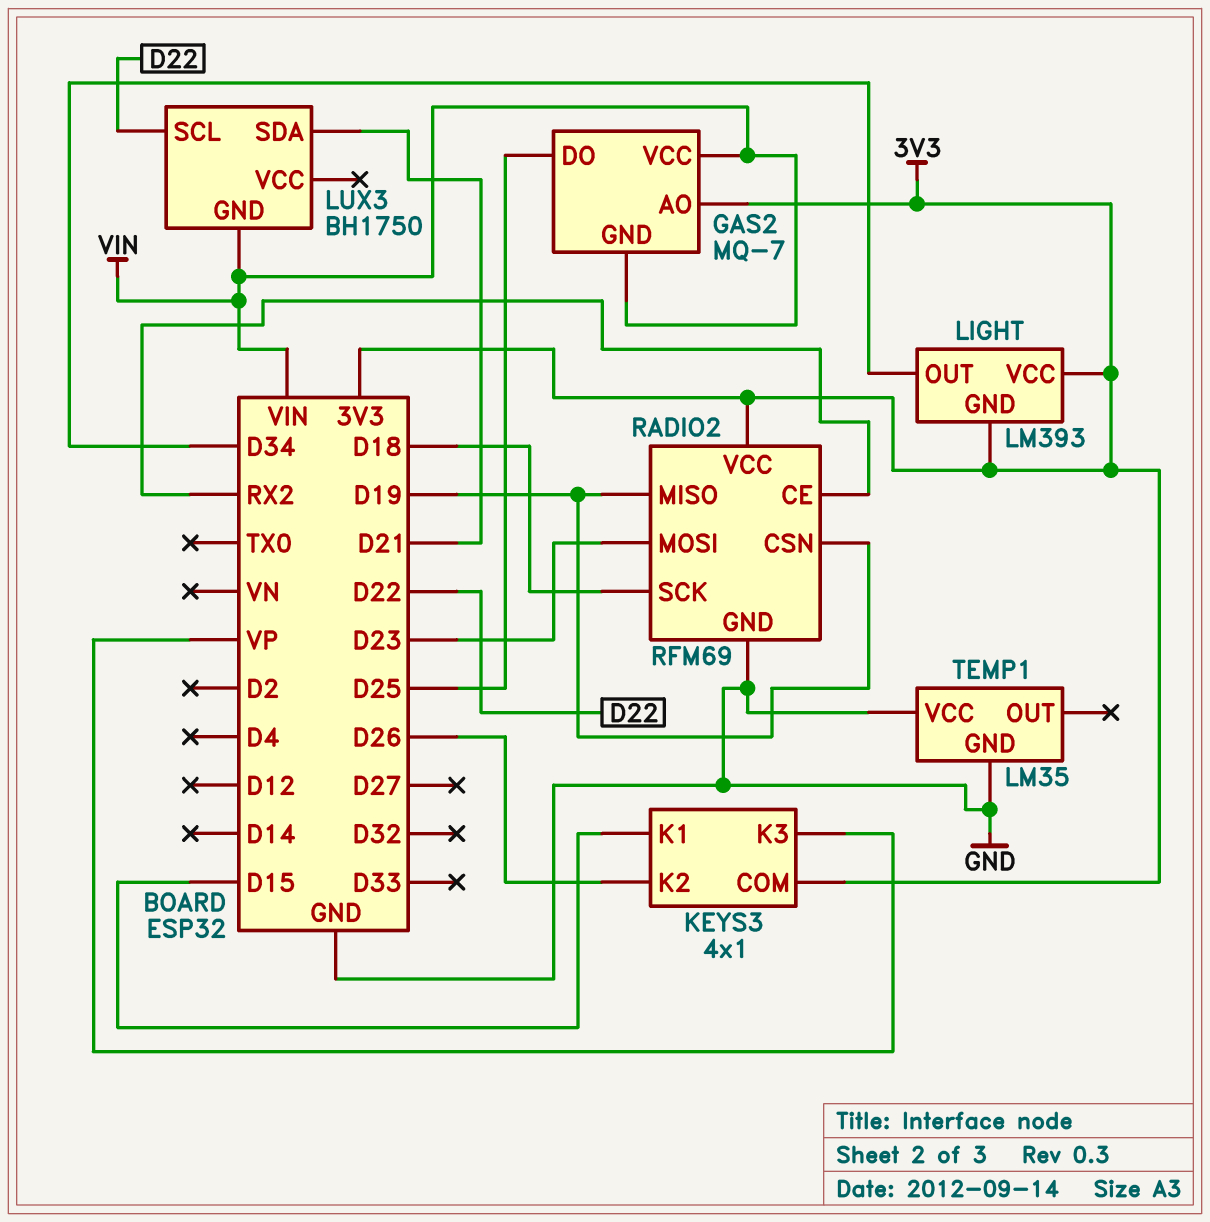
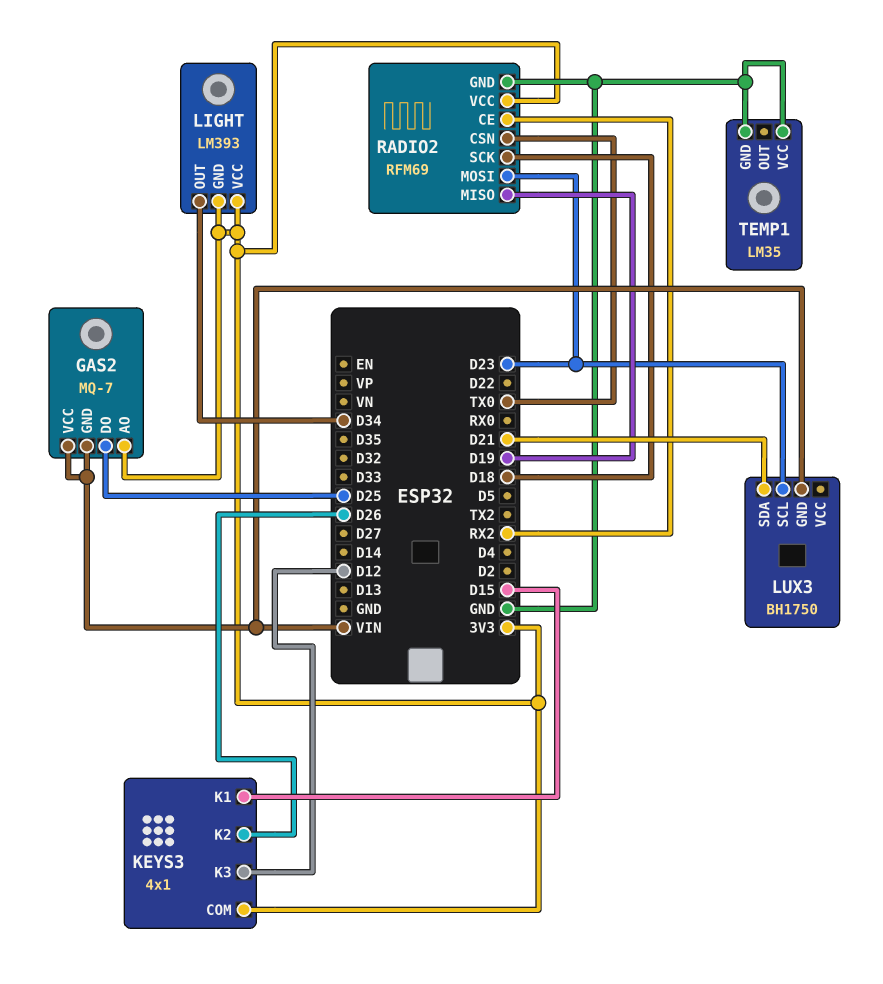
KEYS3 pin K3: VP -> D12
LUX3 pin SCL: D22 -> D23
RADIO2 pin CSN: D19 -> TX0

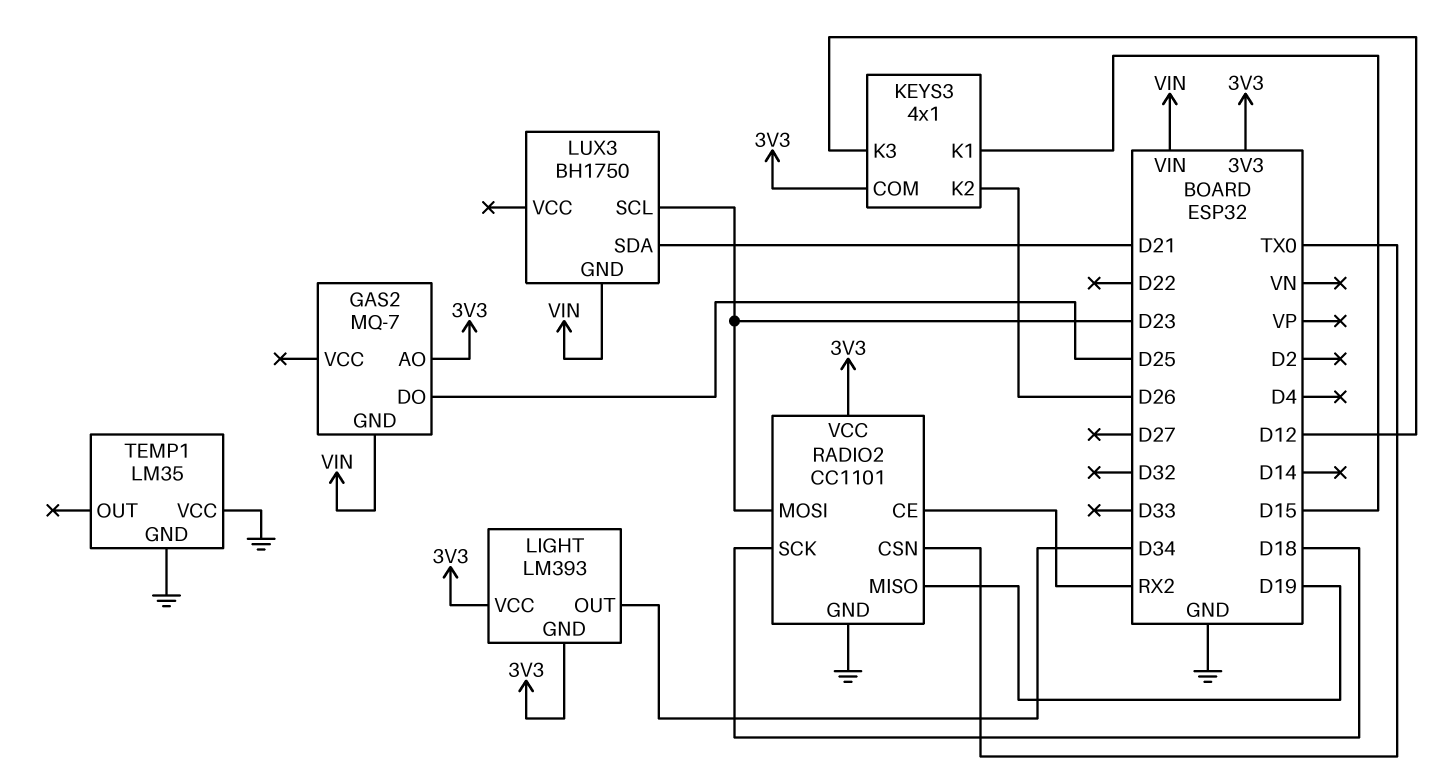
GAS2 pin VCC: VIN -> none
RADIO2: RFM69 -> CC1101

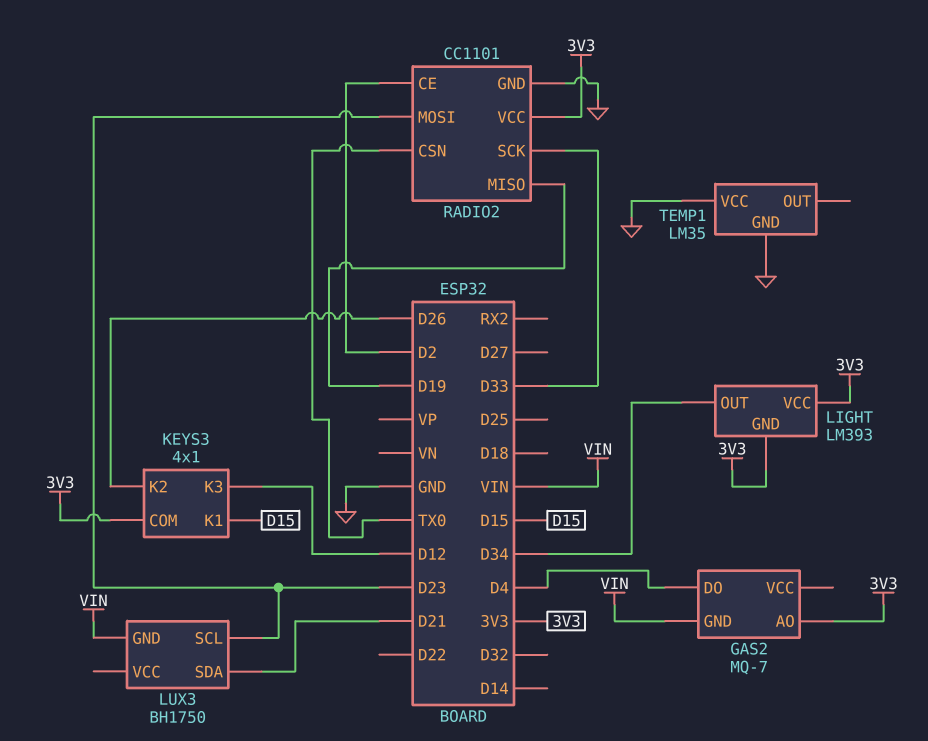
GAS2 pin DO: D25 -> D4
RADIO2 pin CE: RX2 -> D2
RADIO2 pin SCK: D18 -> D33

